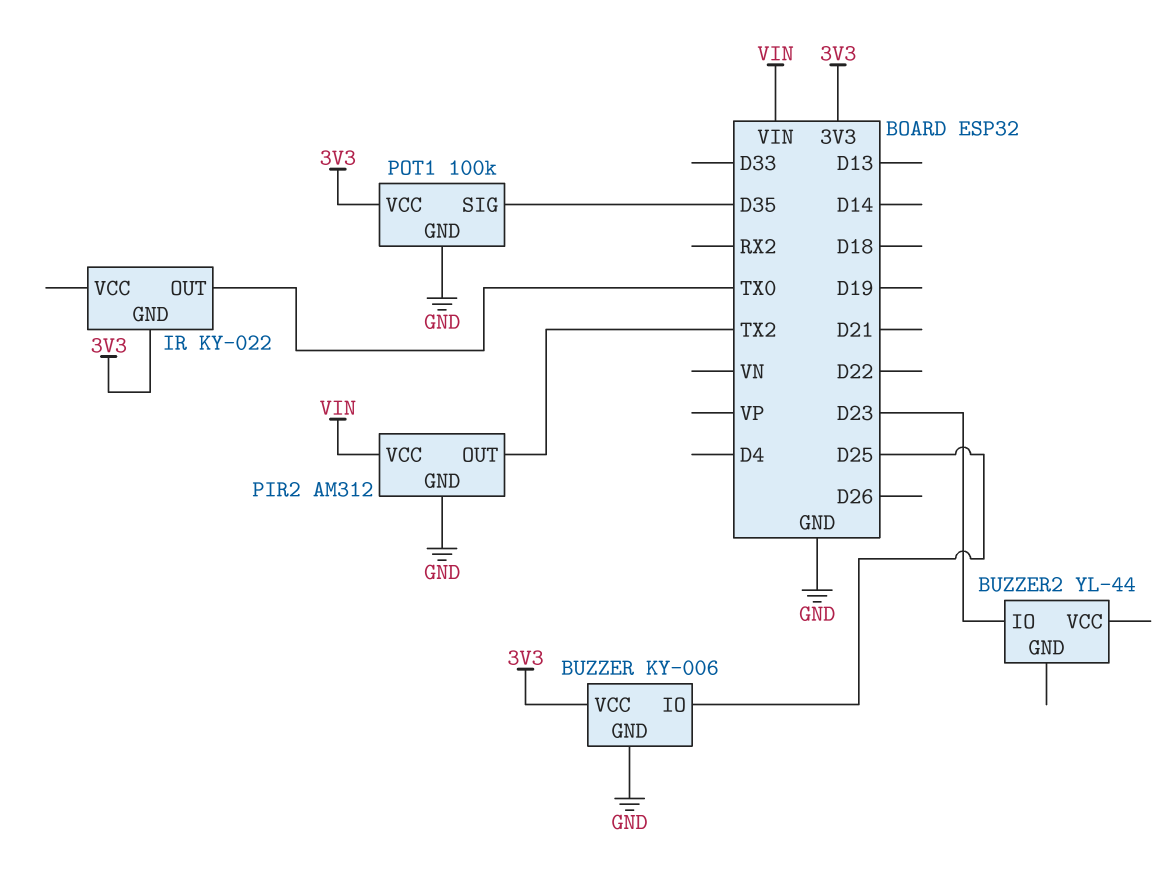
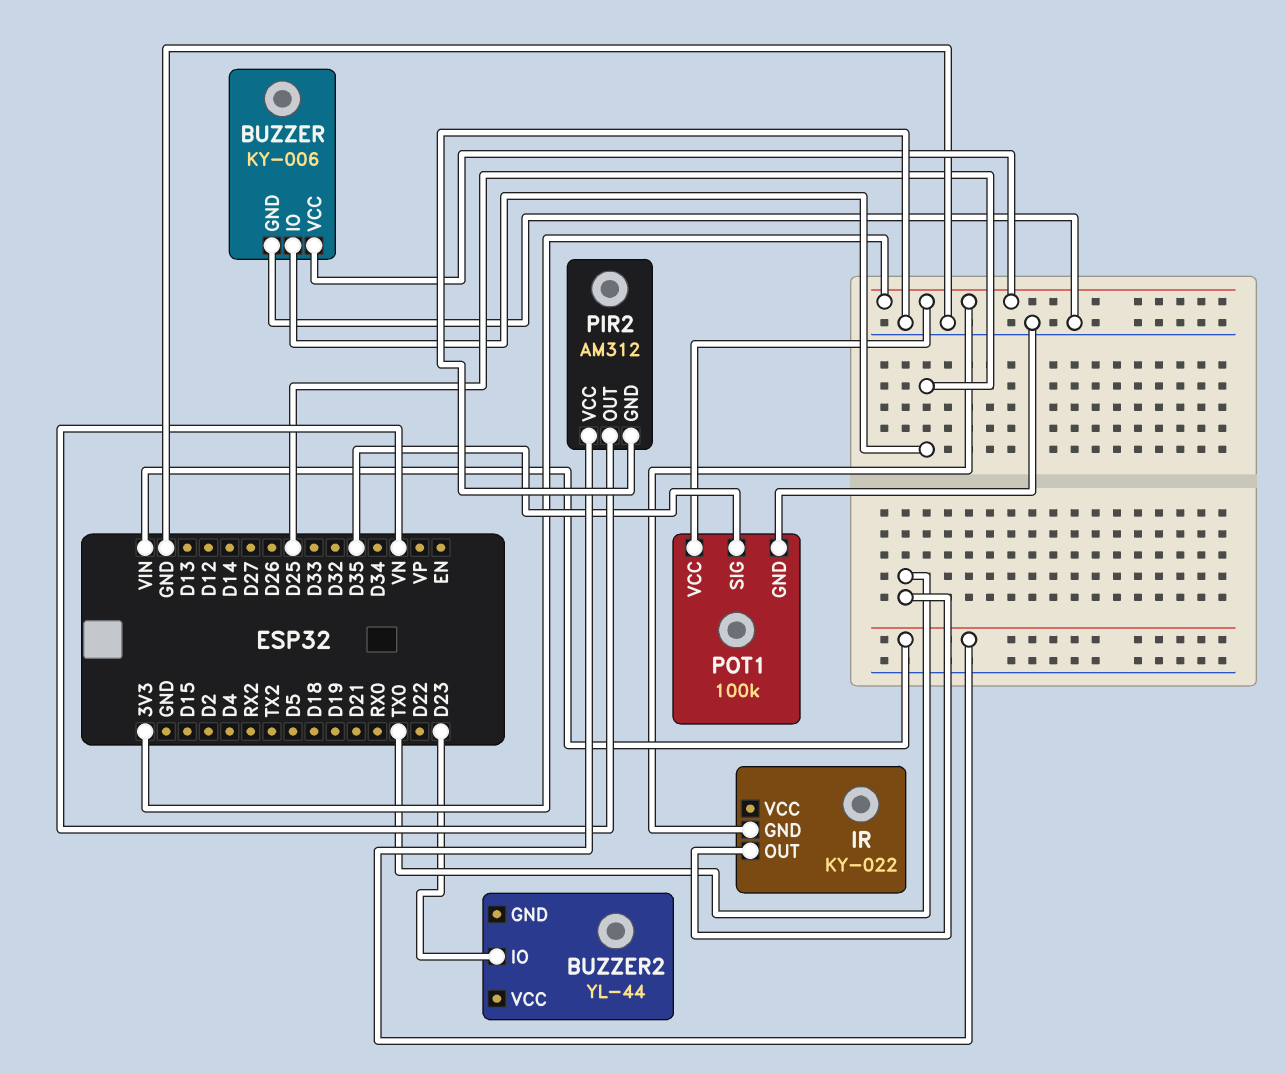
PIR2 pin OUT: TX2 -> VN

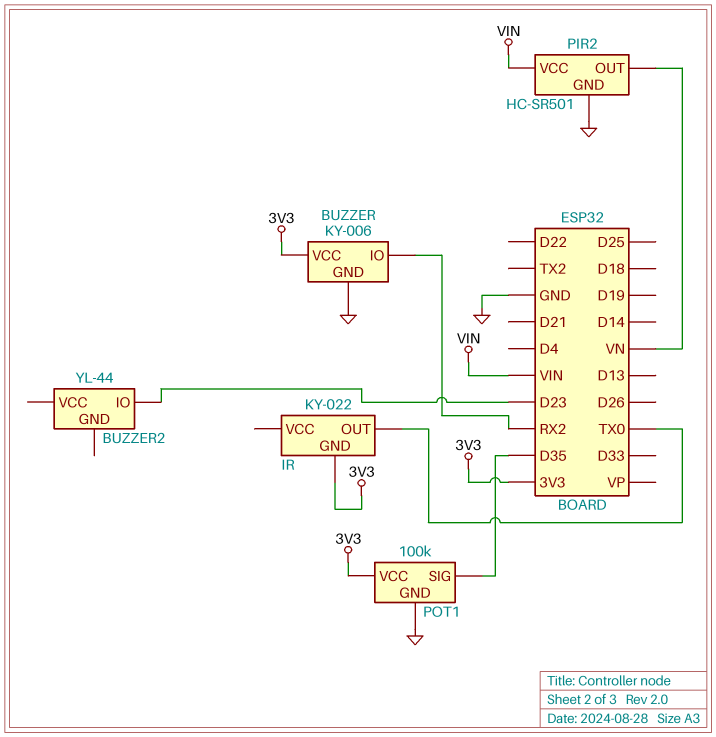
BUZZER pin IO: D25 -> RX2
PIR2: AM312 -> HC-SR501

